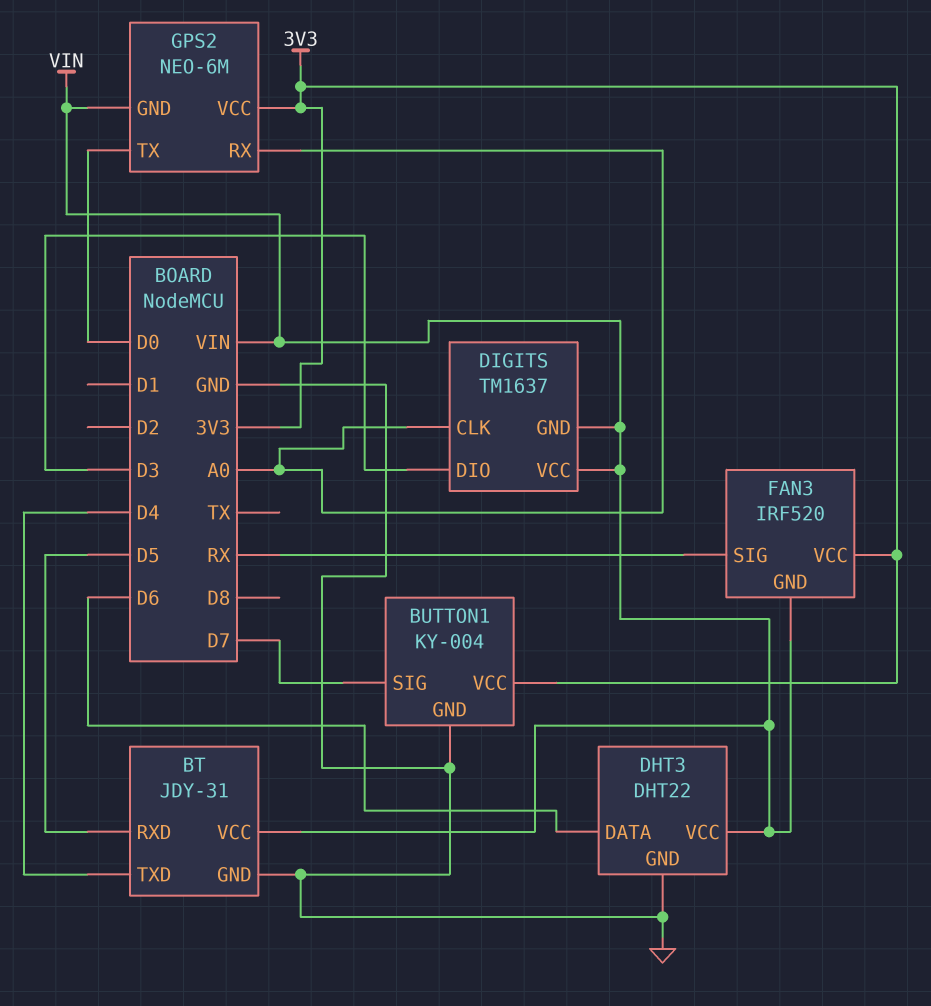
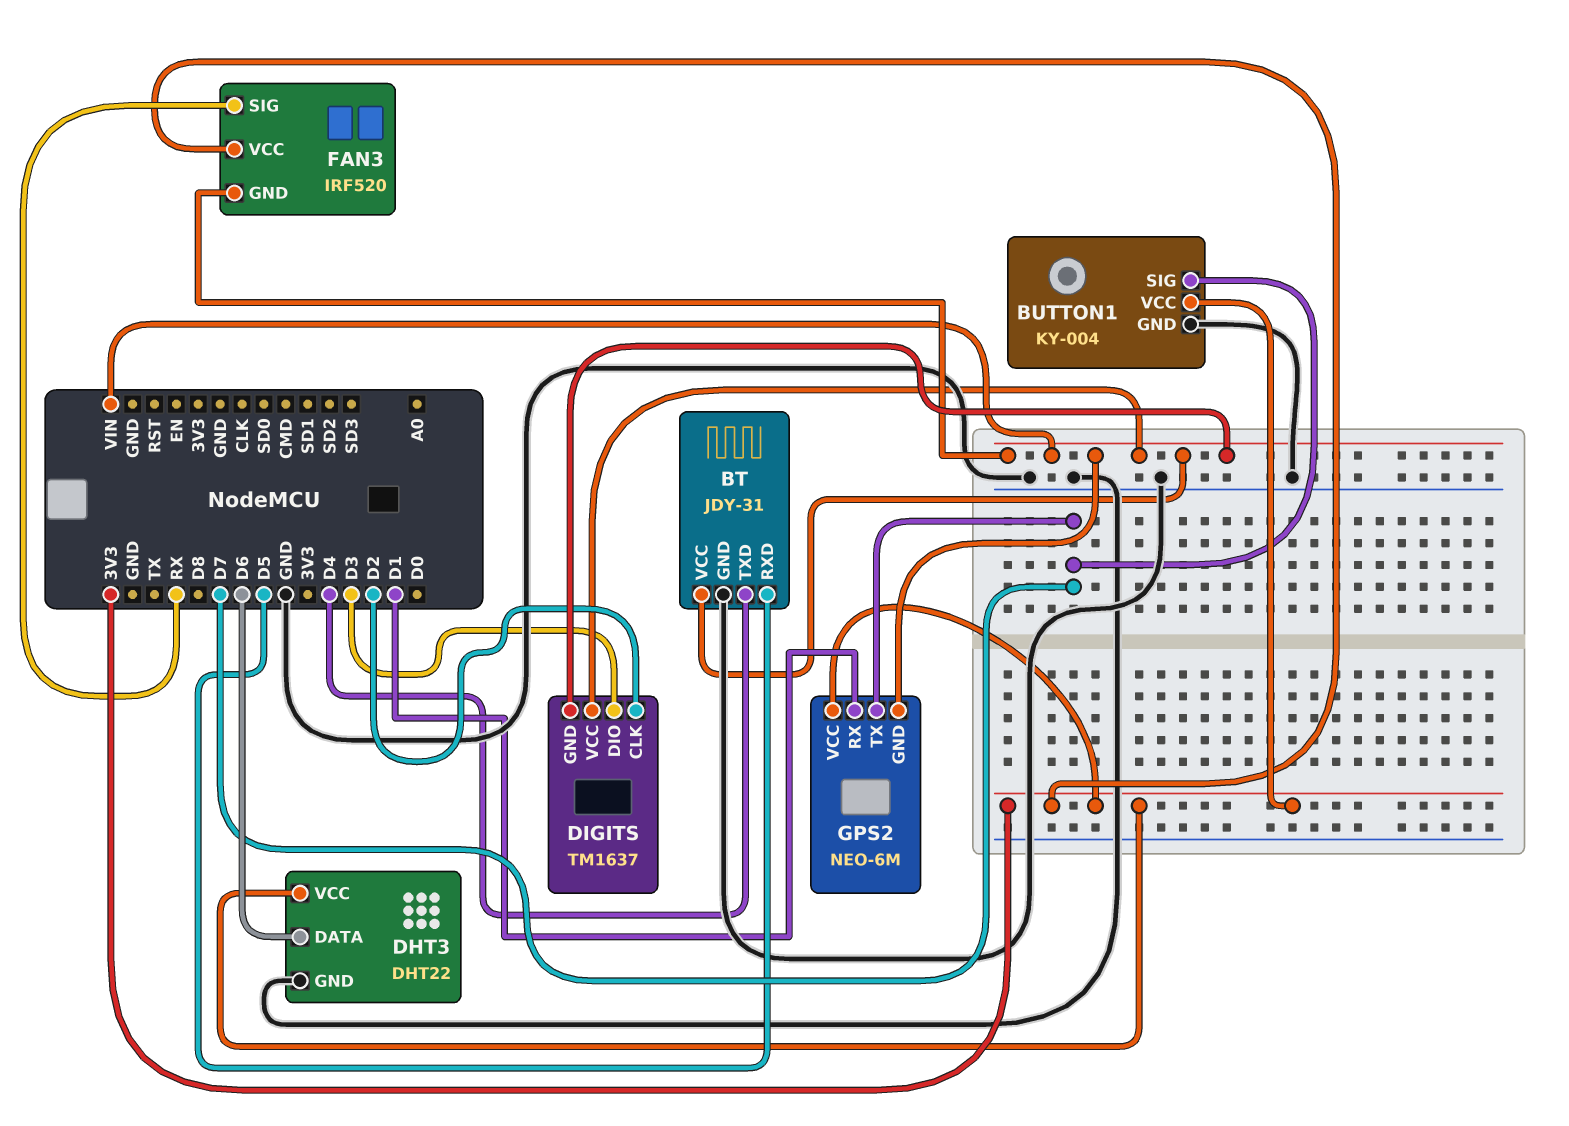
DHT3 pin VCC: VIN -> 3V3
DIGITS pin CLK: A0 -> D2
GPS2 pin RX: A0 -> D1
GPS2 pin TX: D0 -> D7

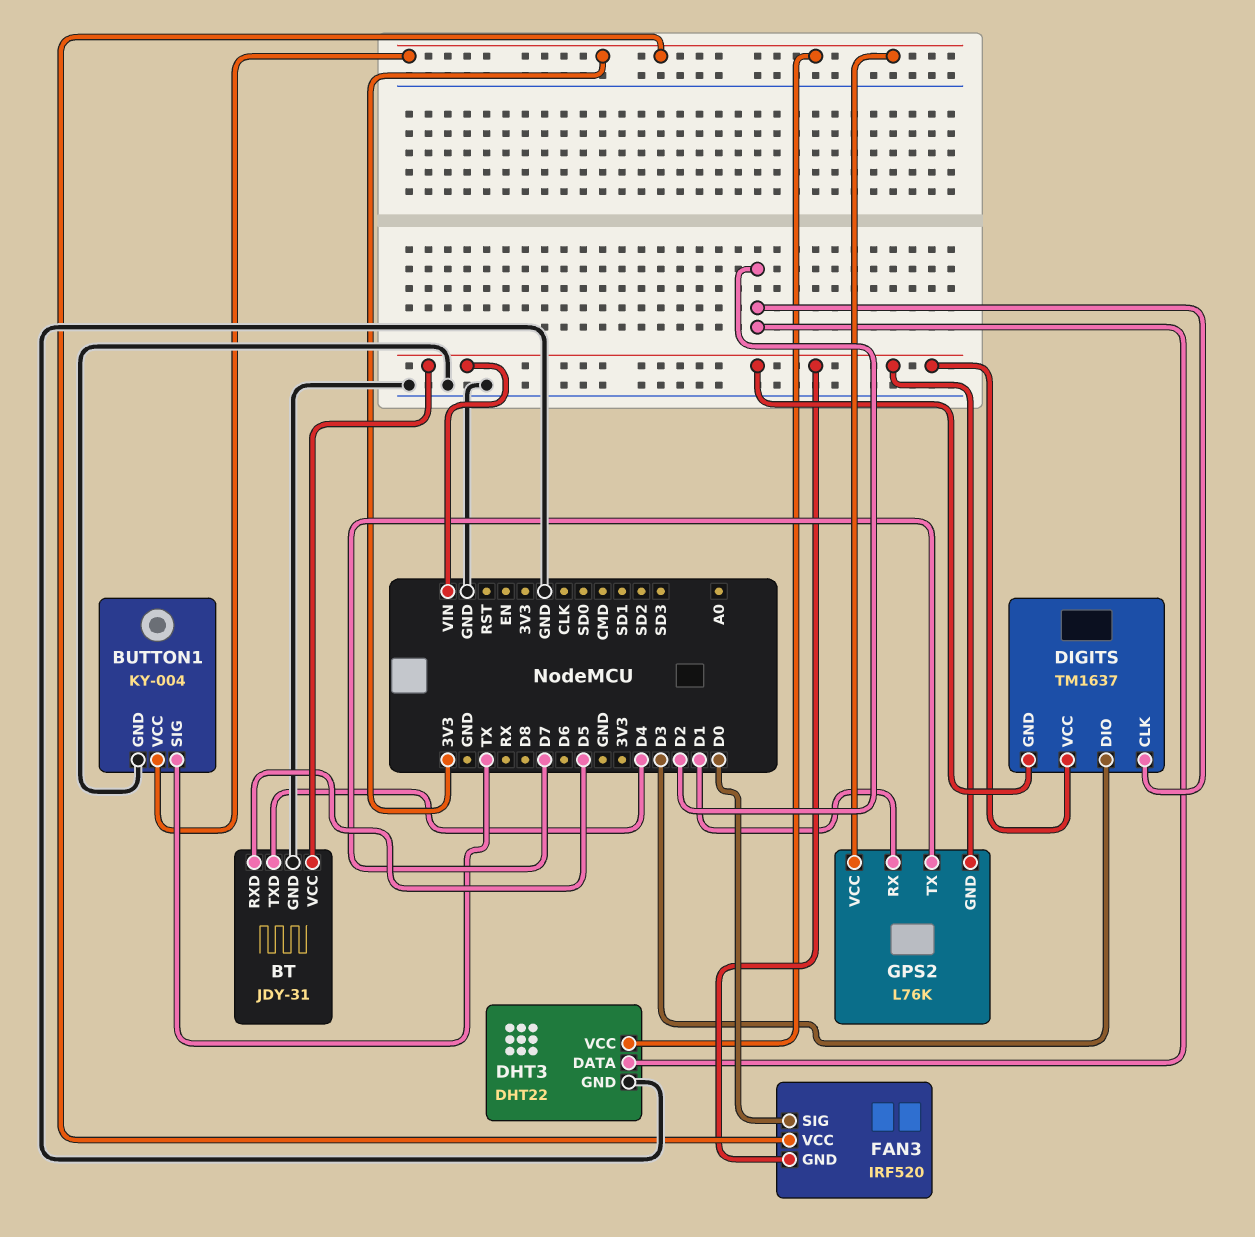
BUTTON1 pin SIG: D7 -> TX
DHT3 pin DATA: D6 -> D2
FAN3 pin SIG: RX -> D0
GPS2: NEO-6M -> L76K

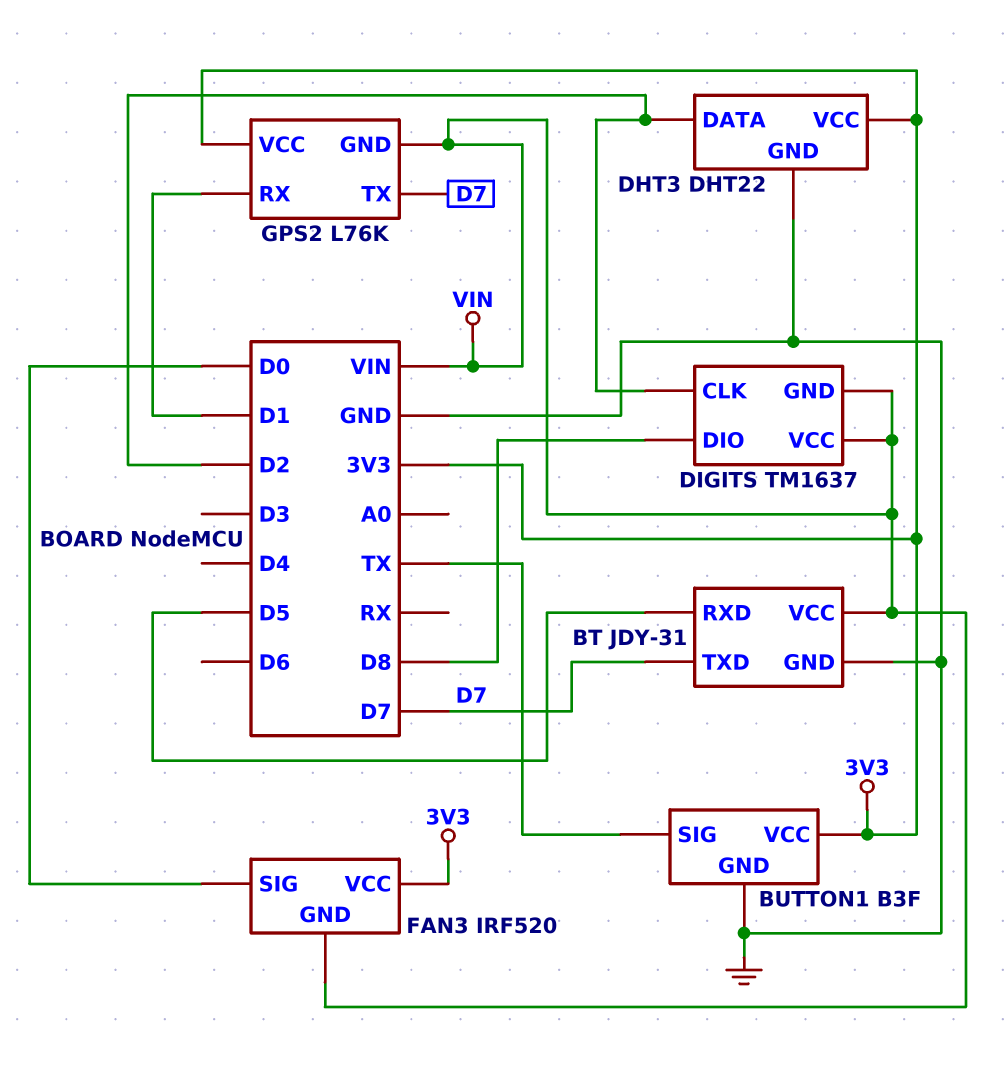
BT pin TXD: D4 -> D7
BUTTON1: KY-004 -> B3F
DIGITS pin DIO: D3 -> D8

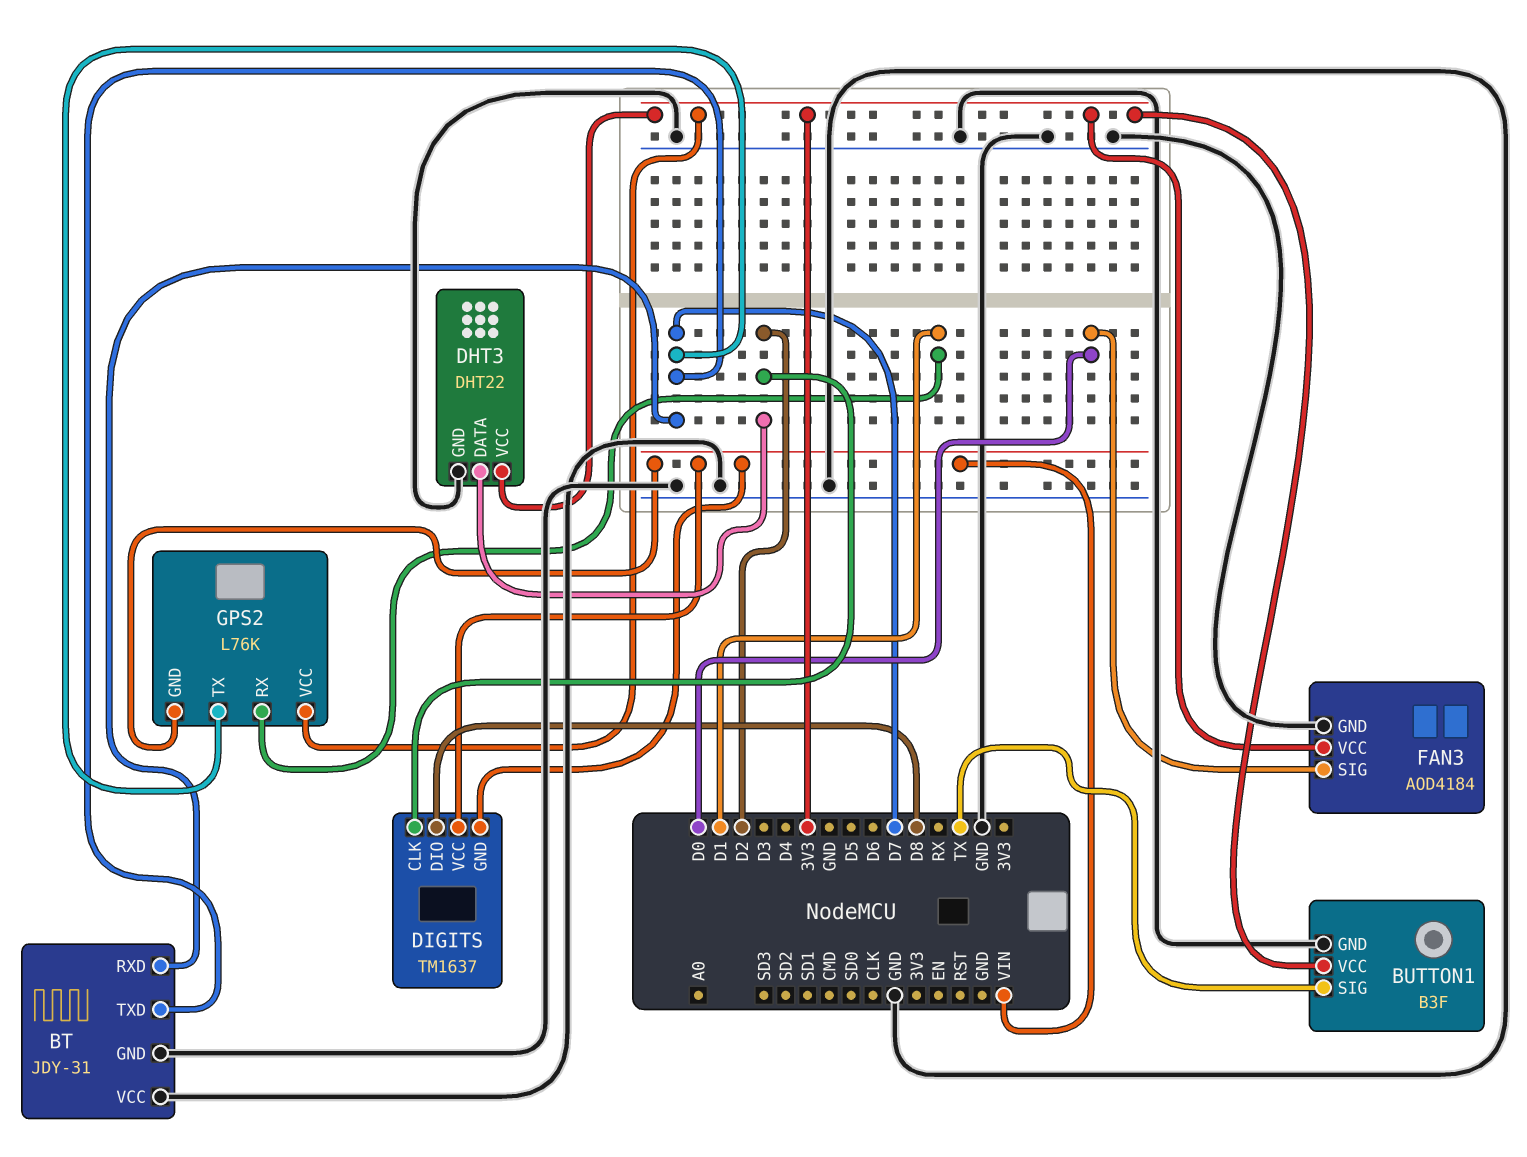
BT pin RXD: D5 -> D7
BT pin VCC: VIN -> GND
FAN3: IRF520 -> AOD4184
FAN3 pin GND: VIN -> GND

